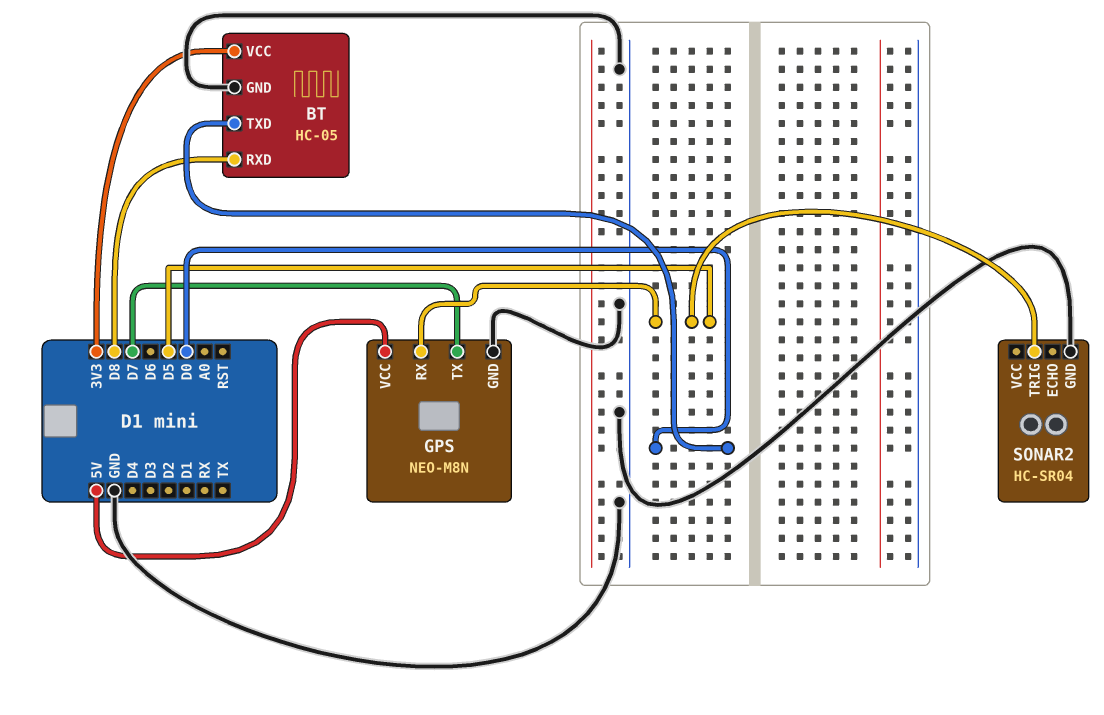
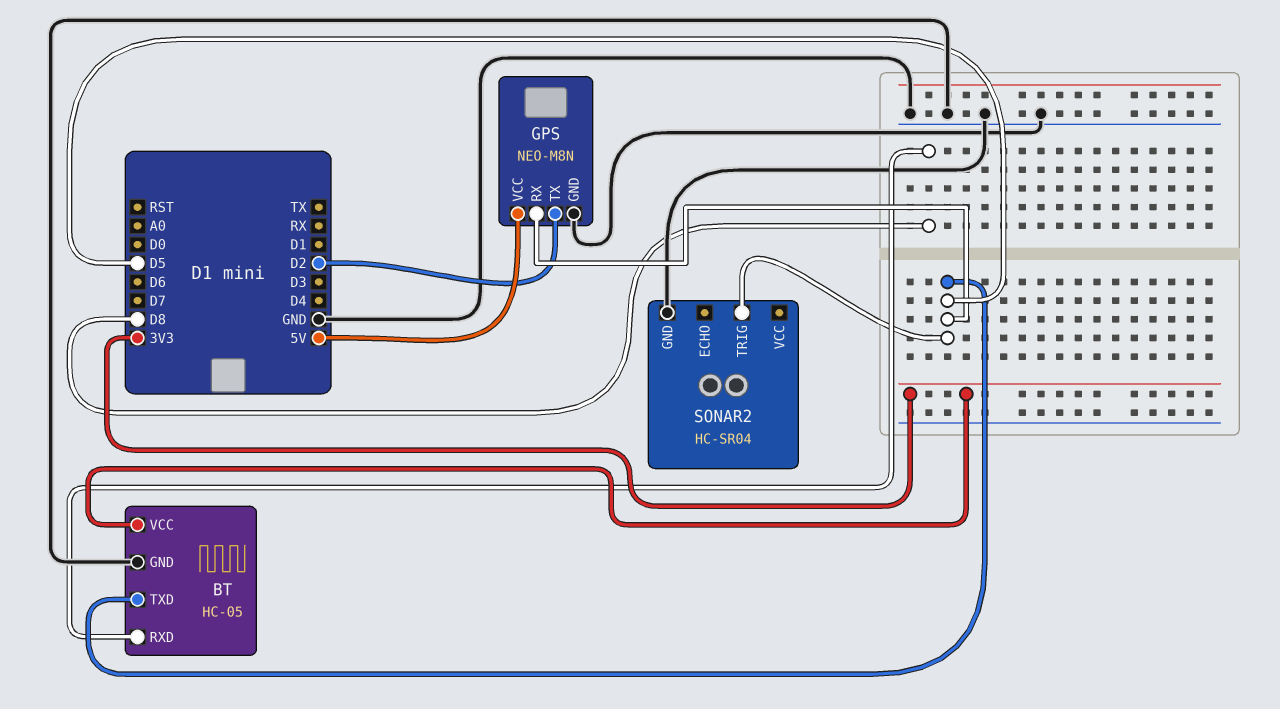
BT pin TXD: D0 -> D5
GPS pin TX: D7 -> D2

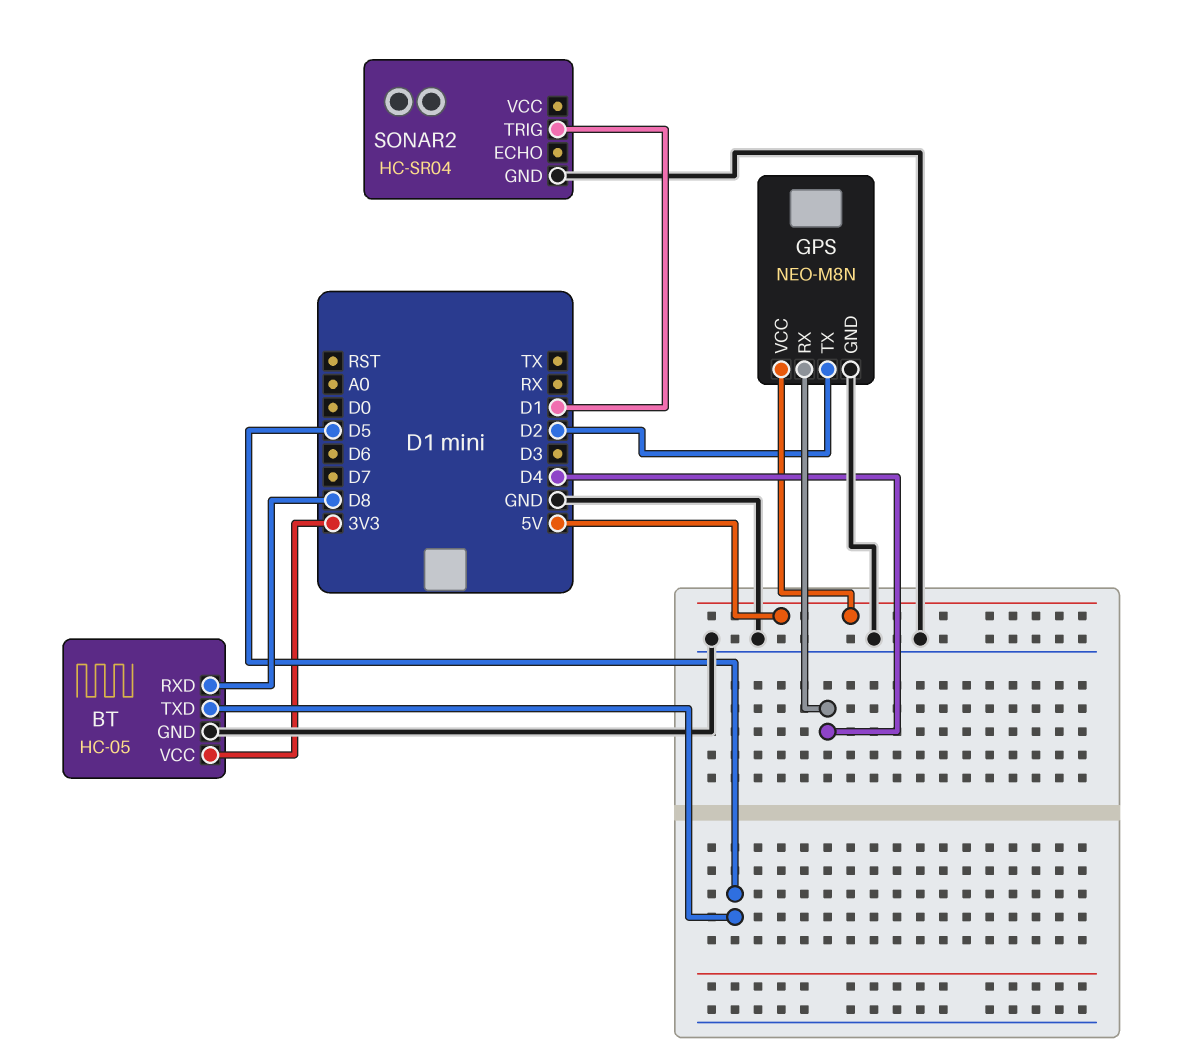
GPS pin RX: D5 -> D4
SONAR2 pin TRIG: D5 -> D1

